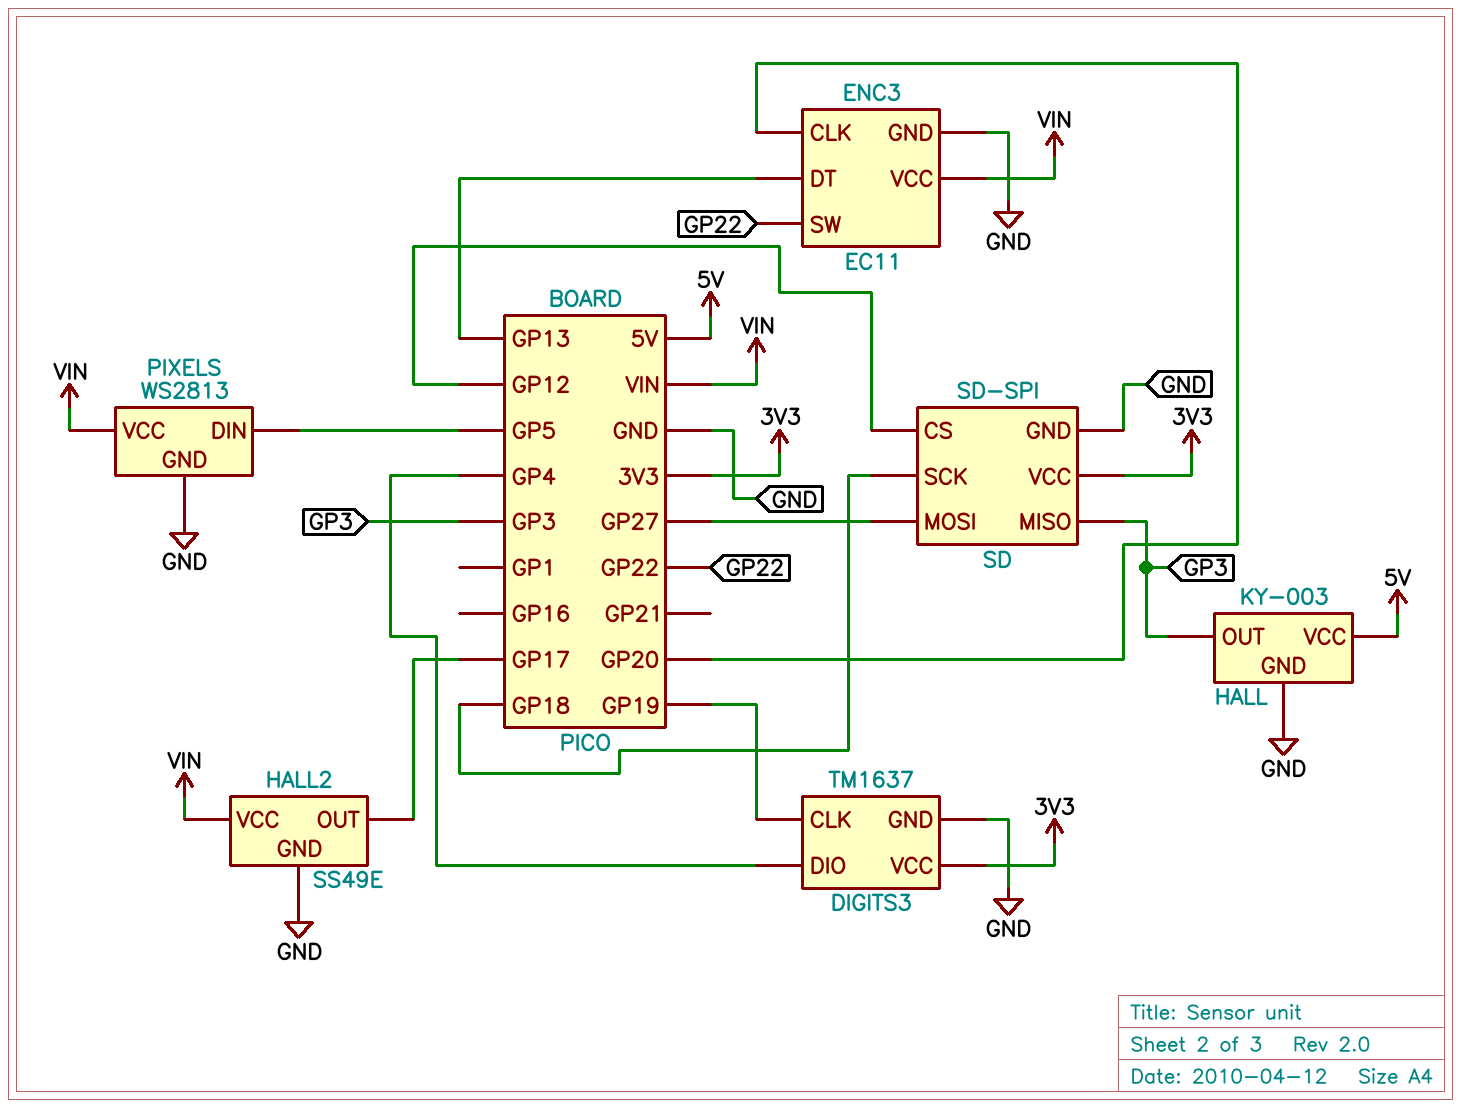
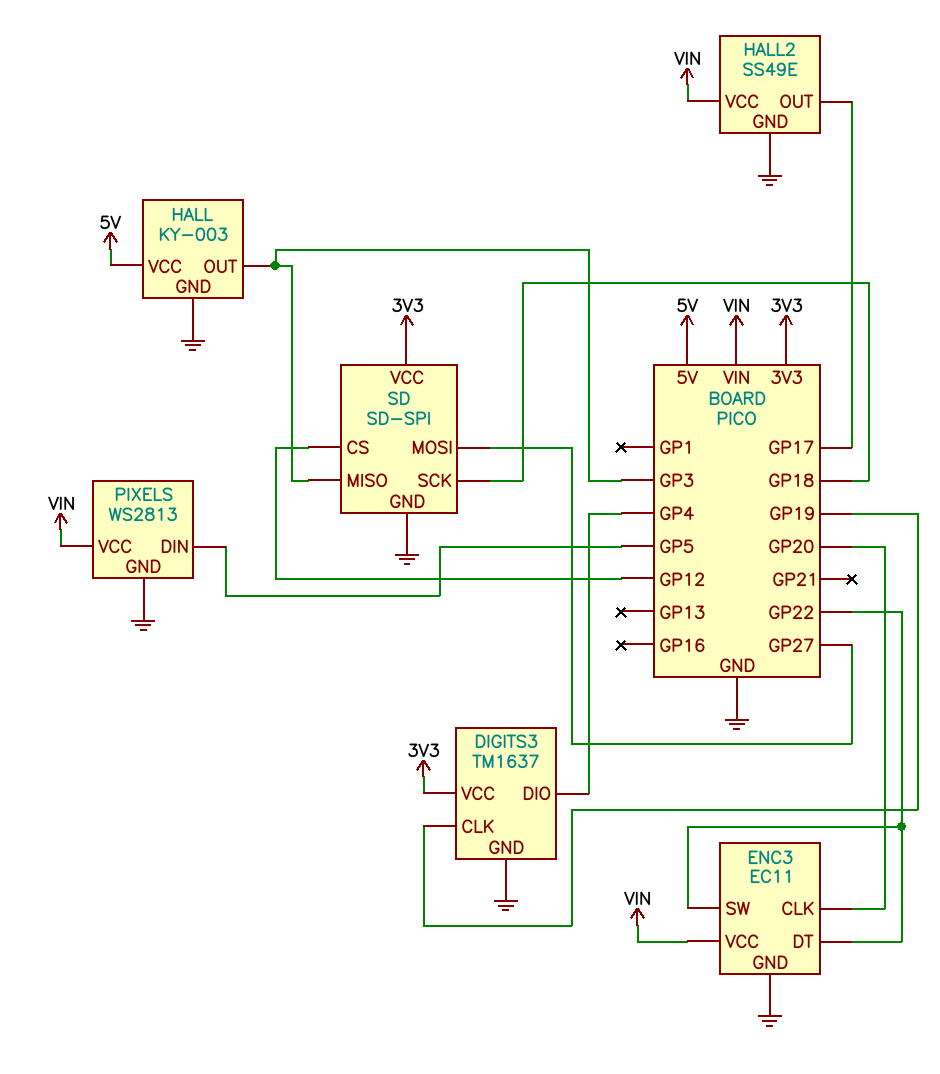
ENC3 pin DT: GP13 -> GP22

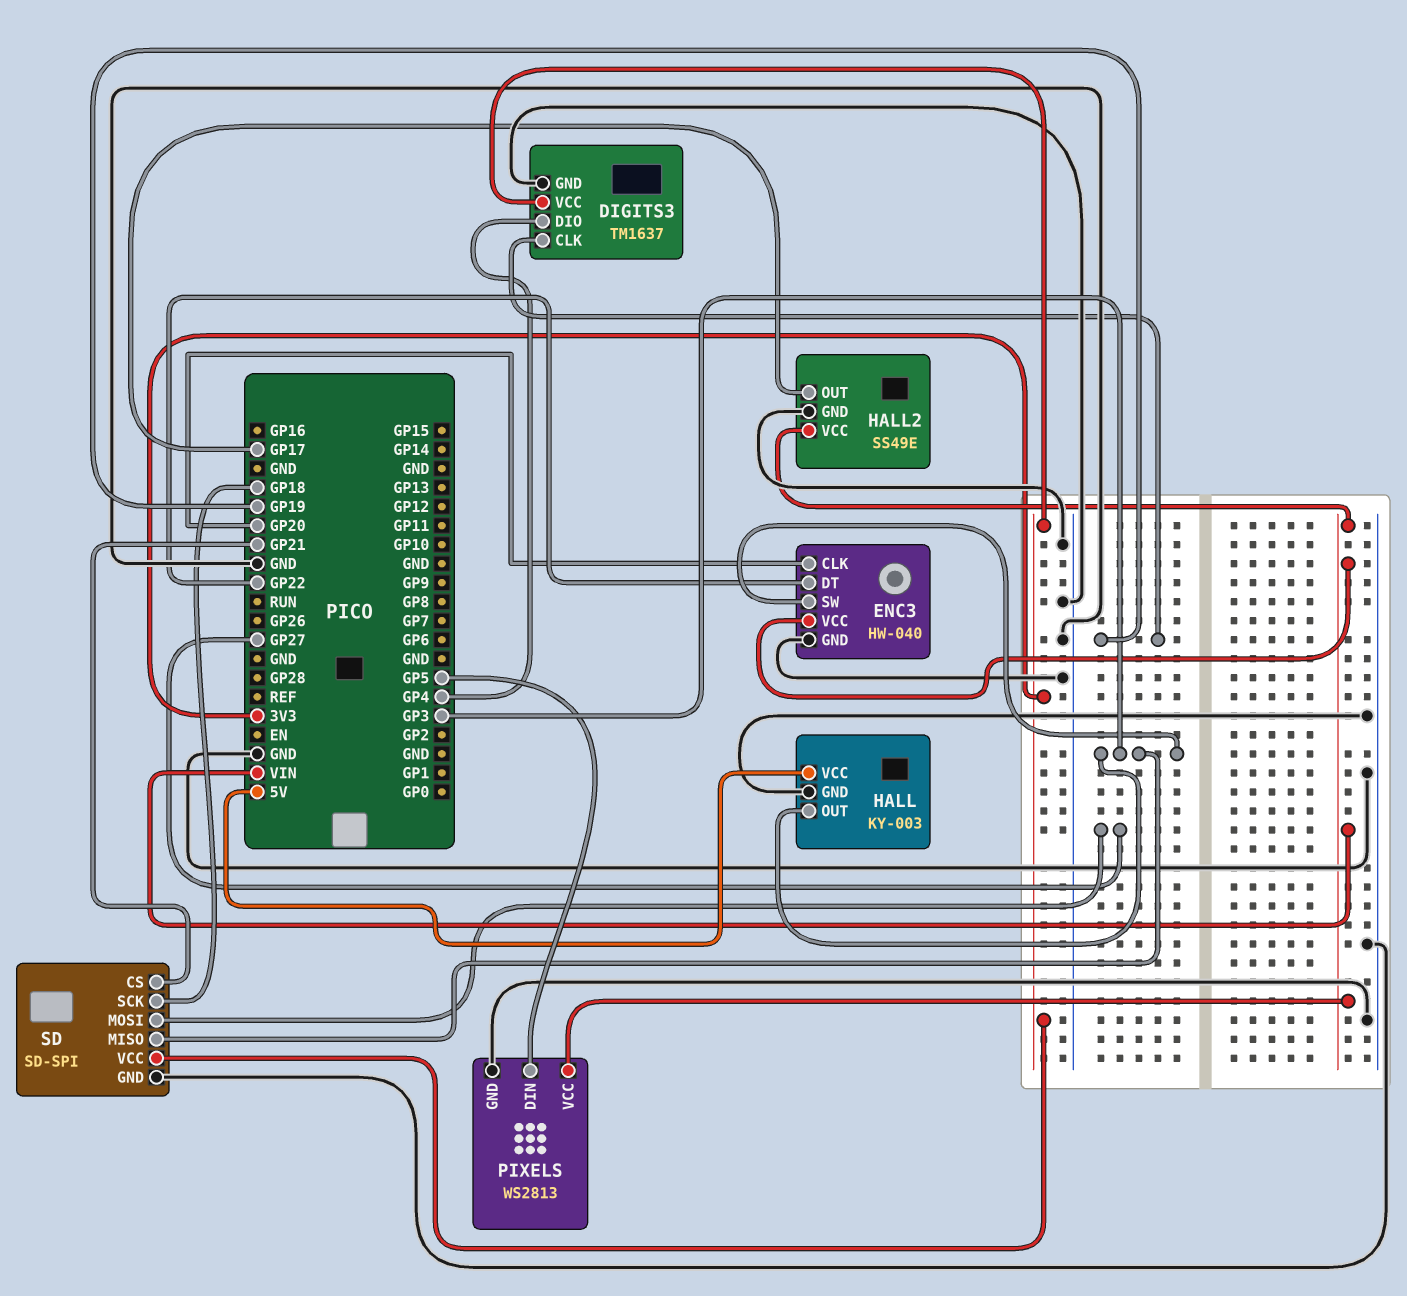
ENC3: EC11 -> HW-040
ENC3 pin SW: GP22 -> GP3
SD pin CS: GP12 -> GP21

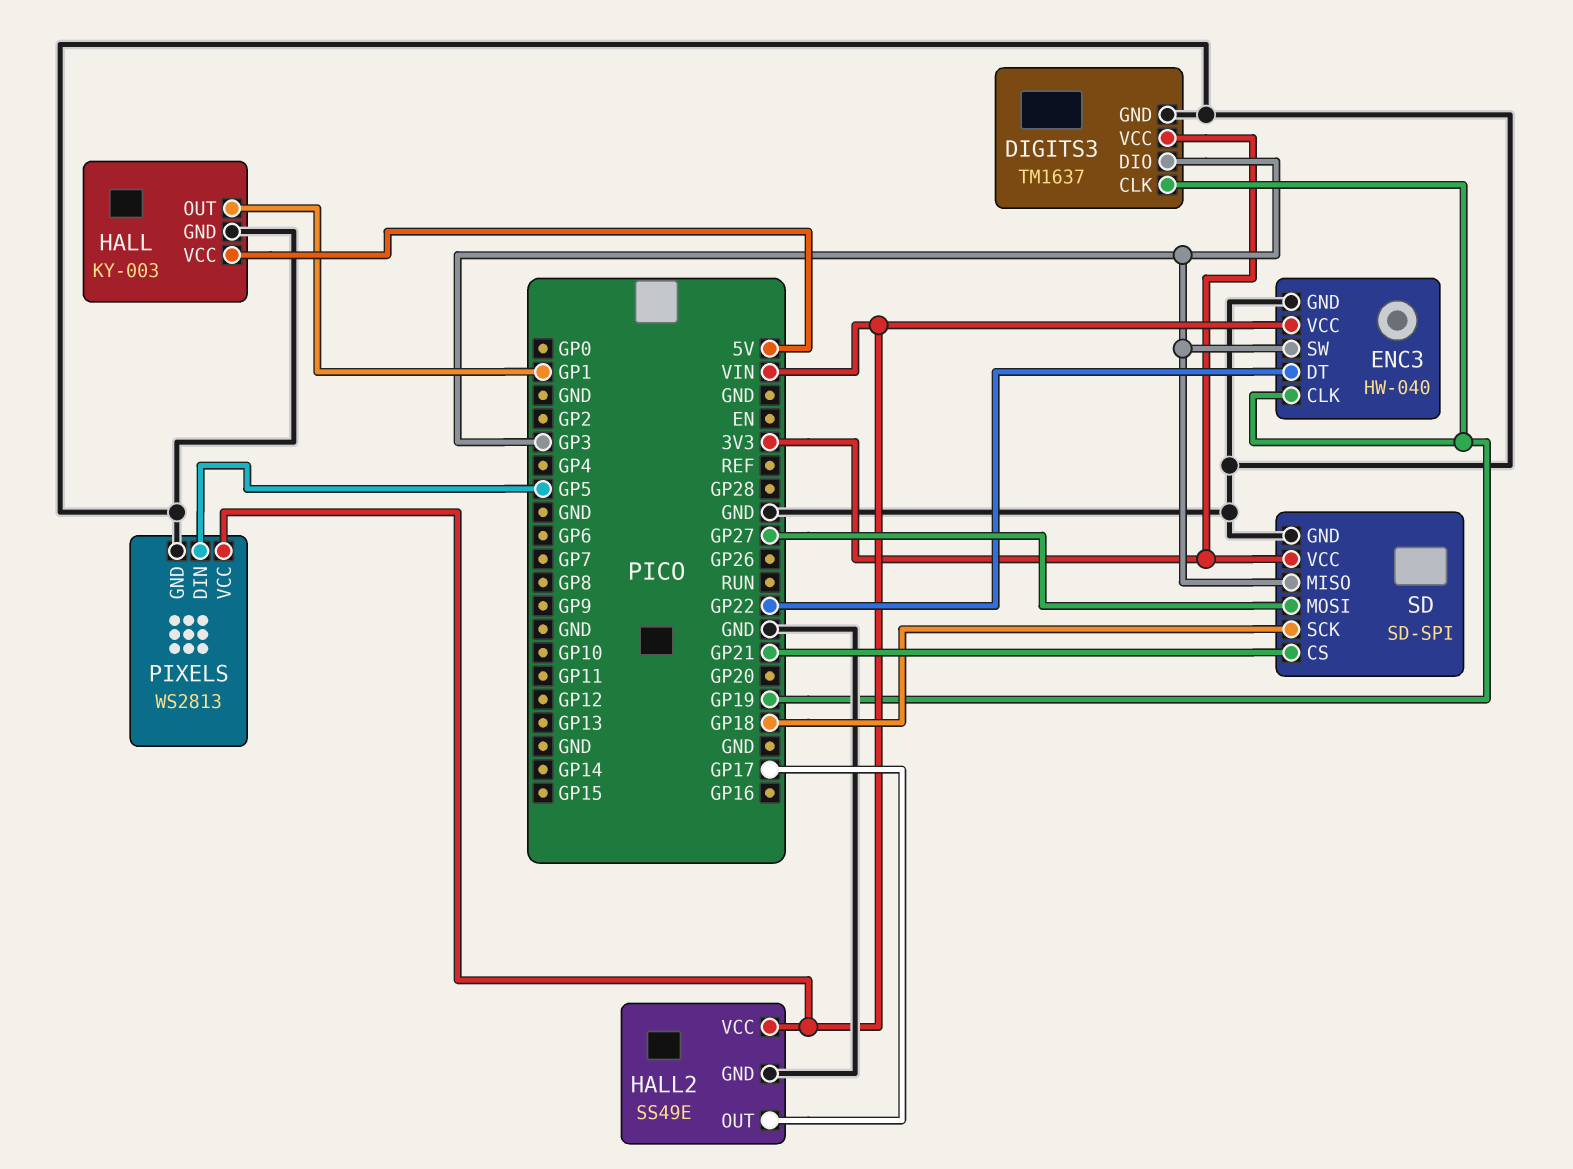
DIGITS3 pin DIO: GP4 -> GP3
ENC3 pin CLK: GP20 -> GP19
HALL pin OUT: GP3 -> GP1

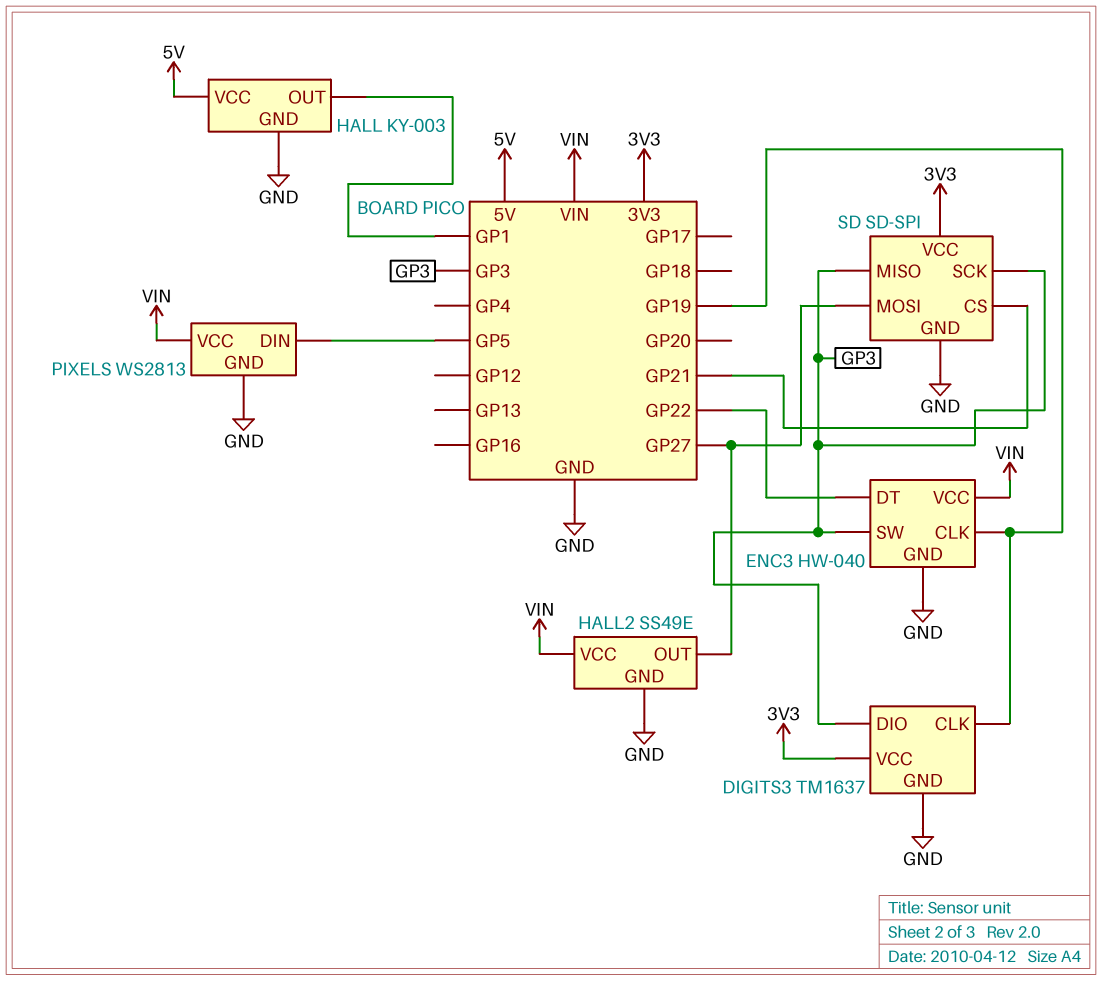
HALL2 pin OUT: GP17 -> GP27
SD pin SCK: GP18 -> GP3

